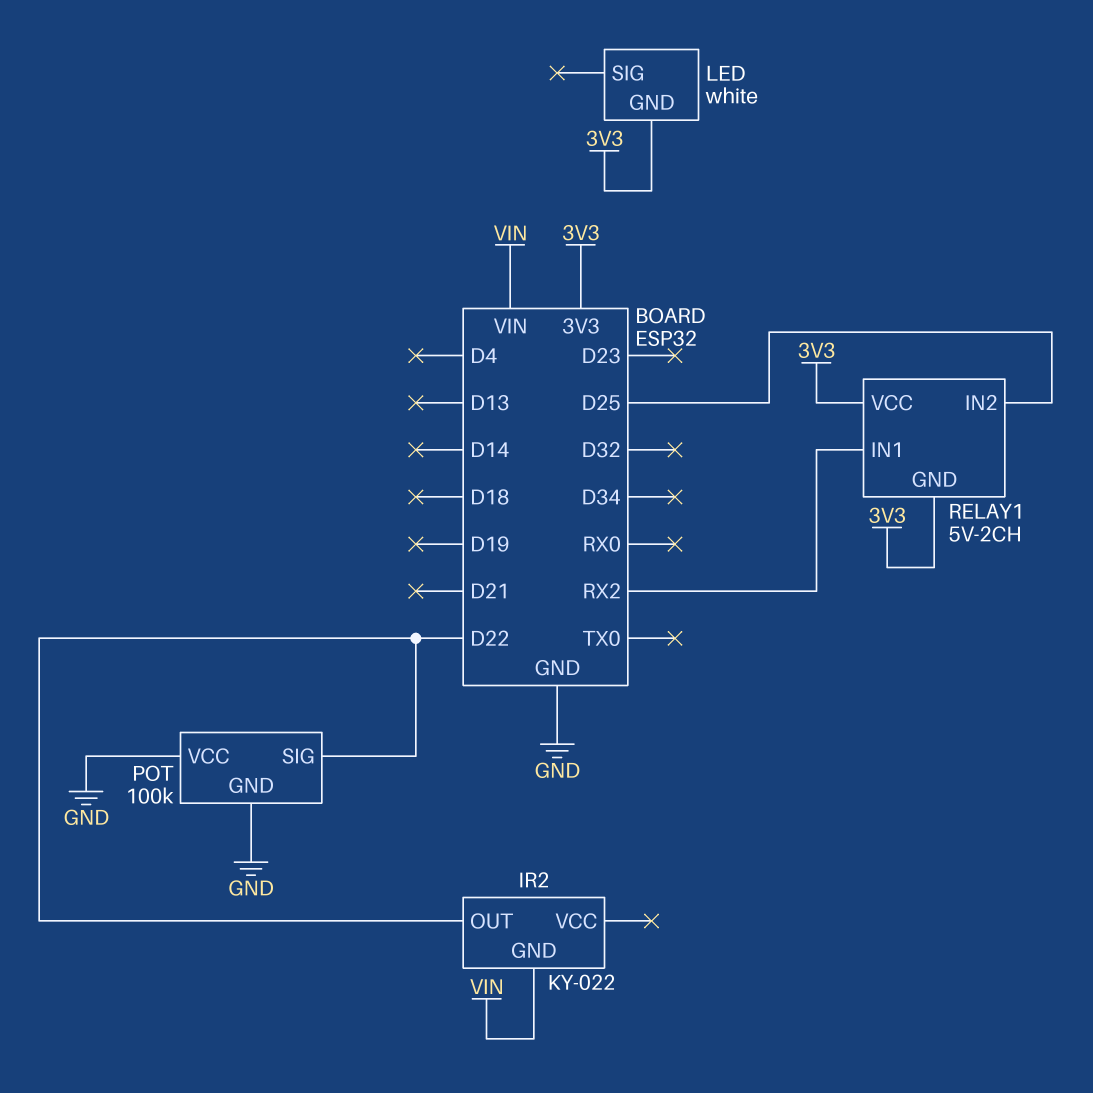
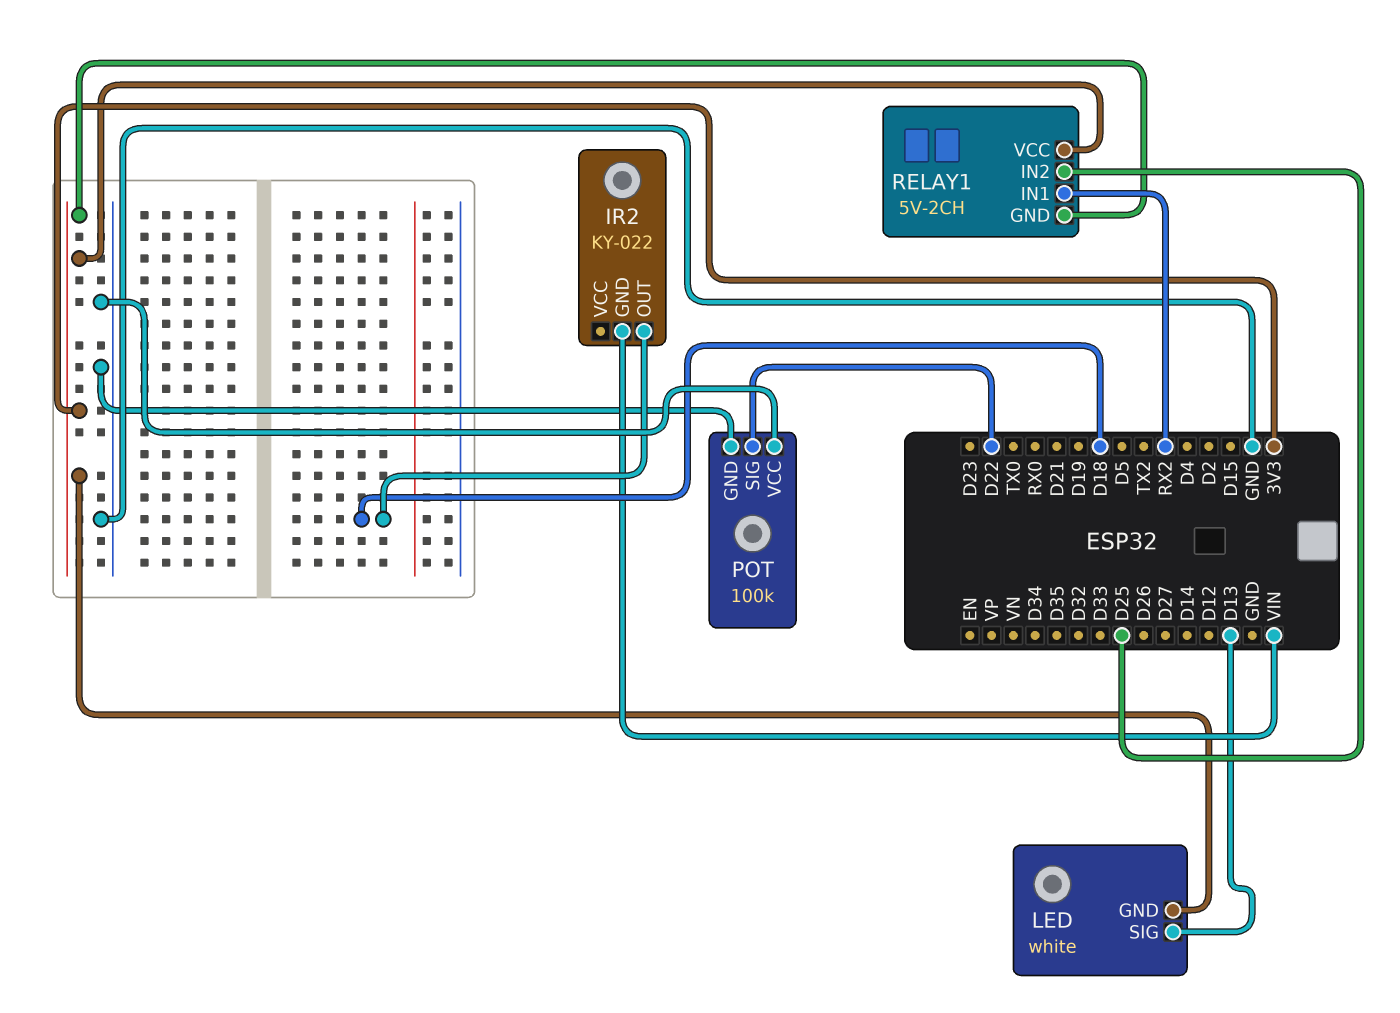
IR2 pin OUT: D22 -> D18
LED pin SIG: none -> D13

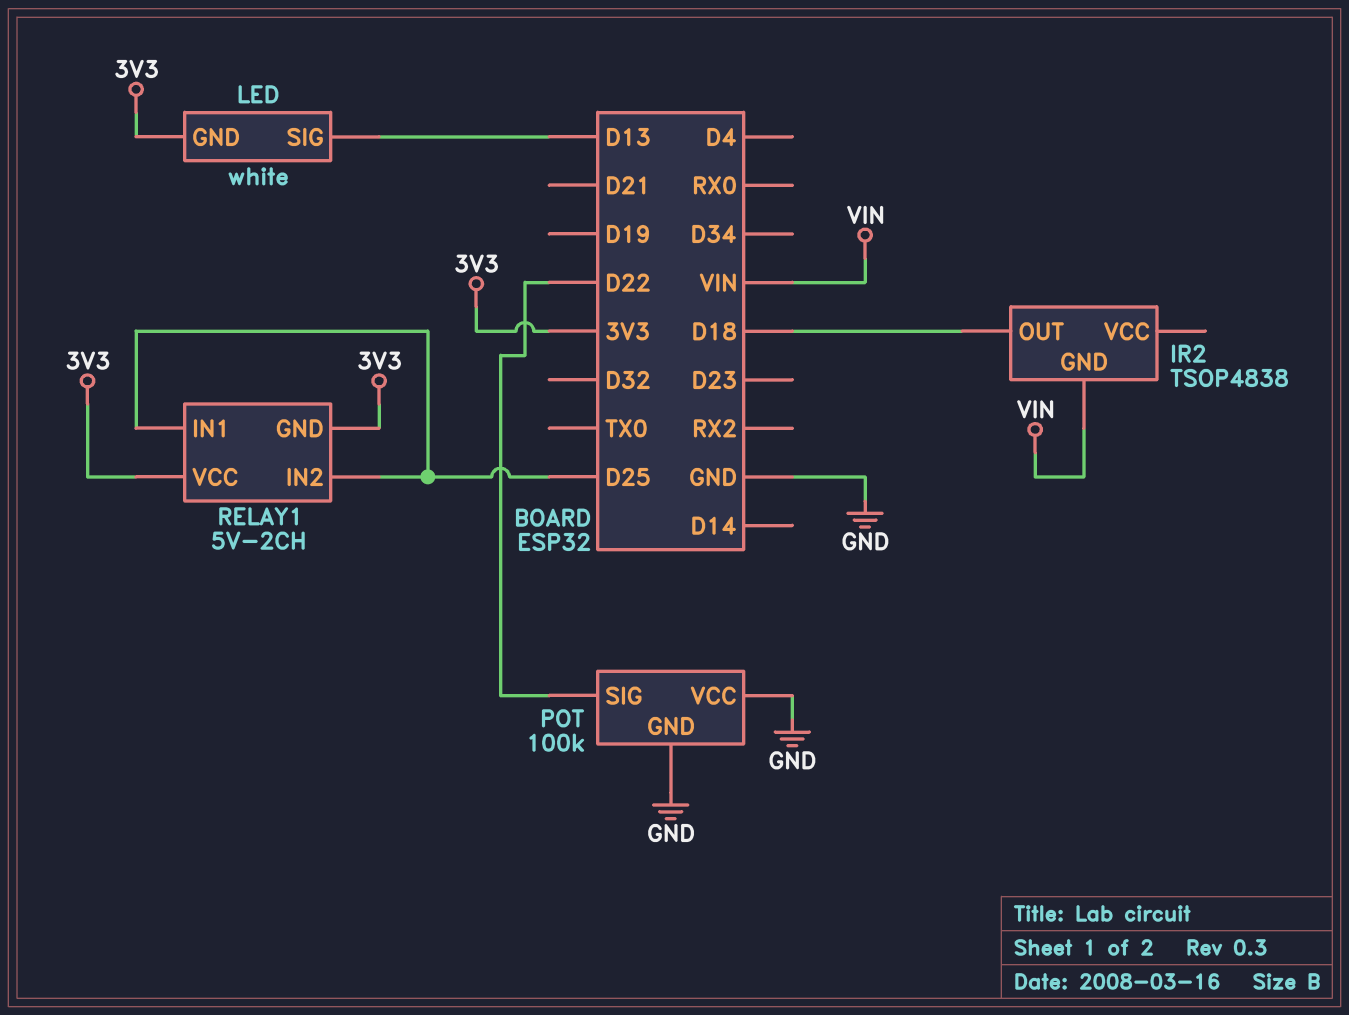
IR2: KY-022 -> TSOP4838
RELAY1 pin IN1: RX2 -> D25

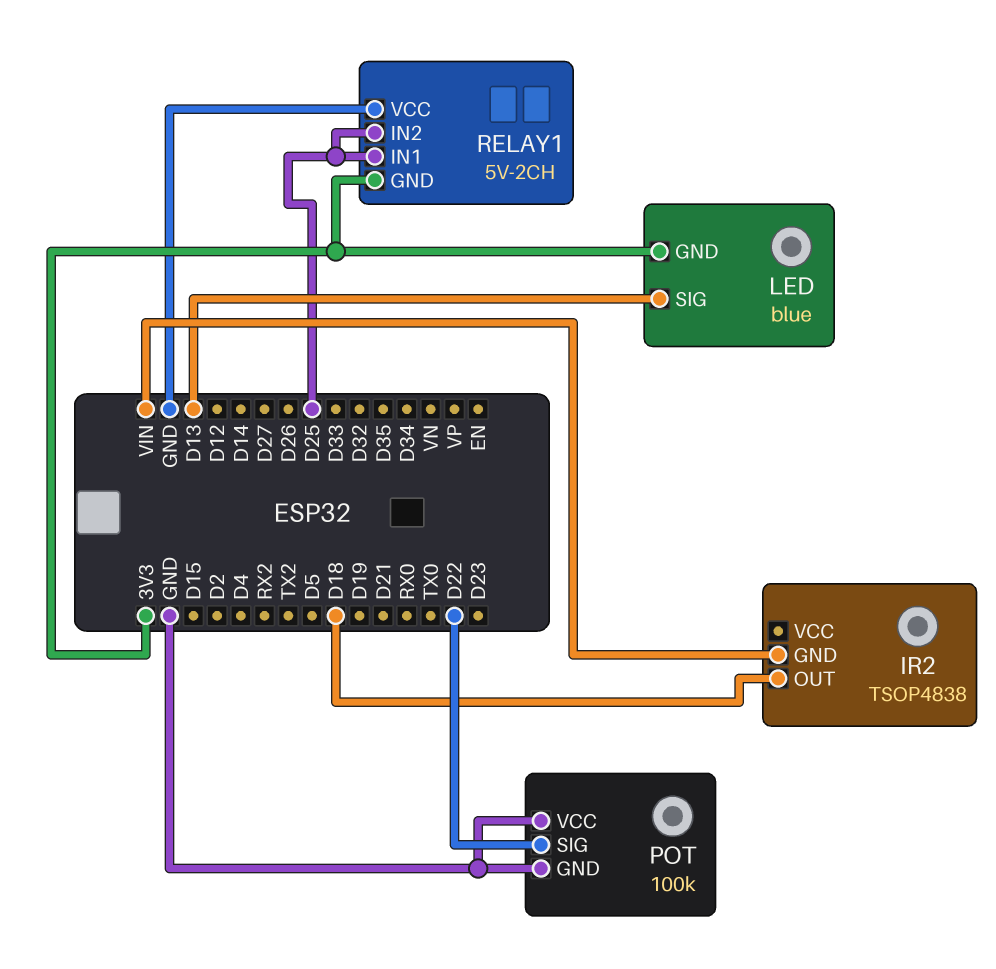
LED: white -> blue
RELAY1 pin VCC: 3V3 -> GND

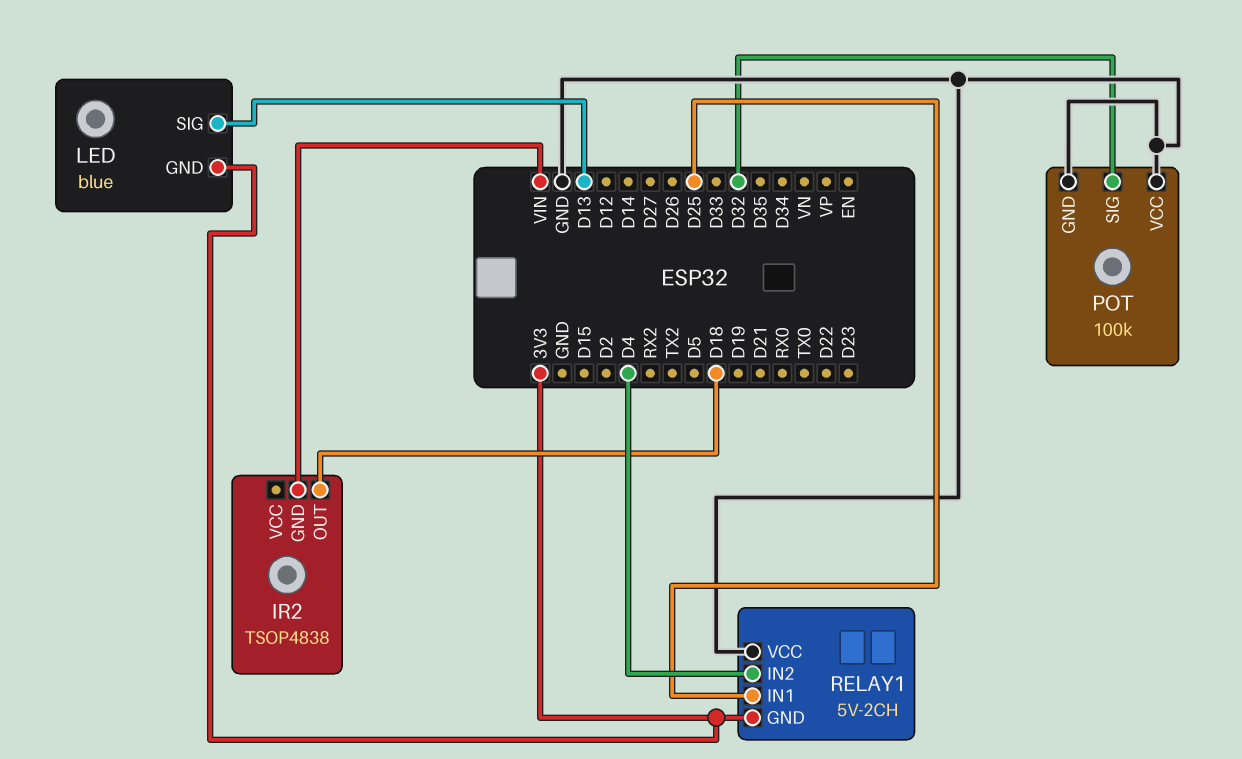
POT pin SIG: D22 -> D32
RELAY1 pin IN2: D25 -> D4

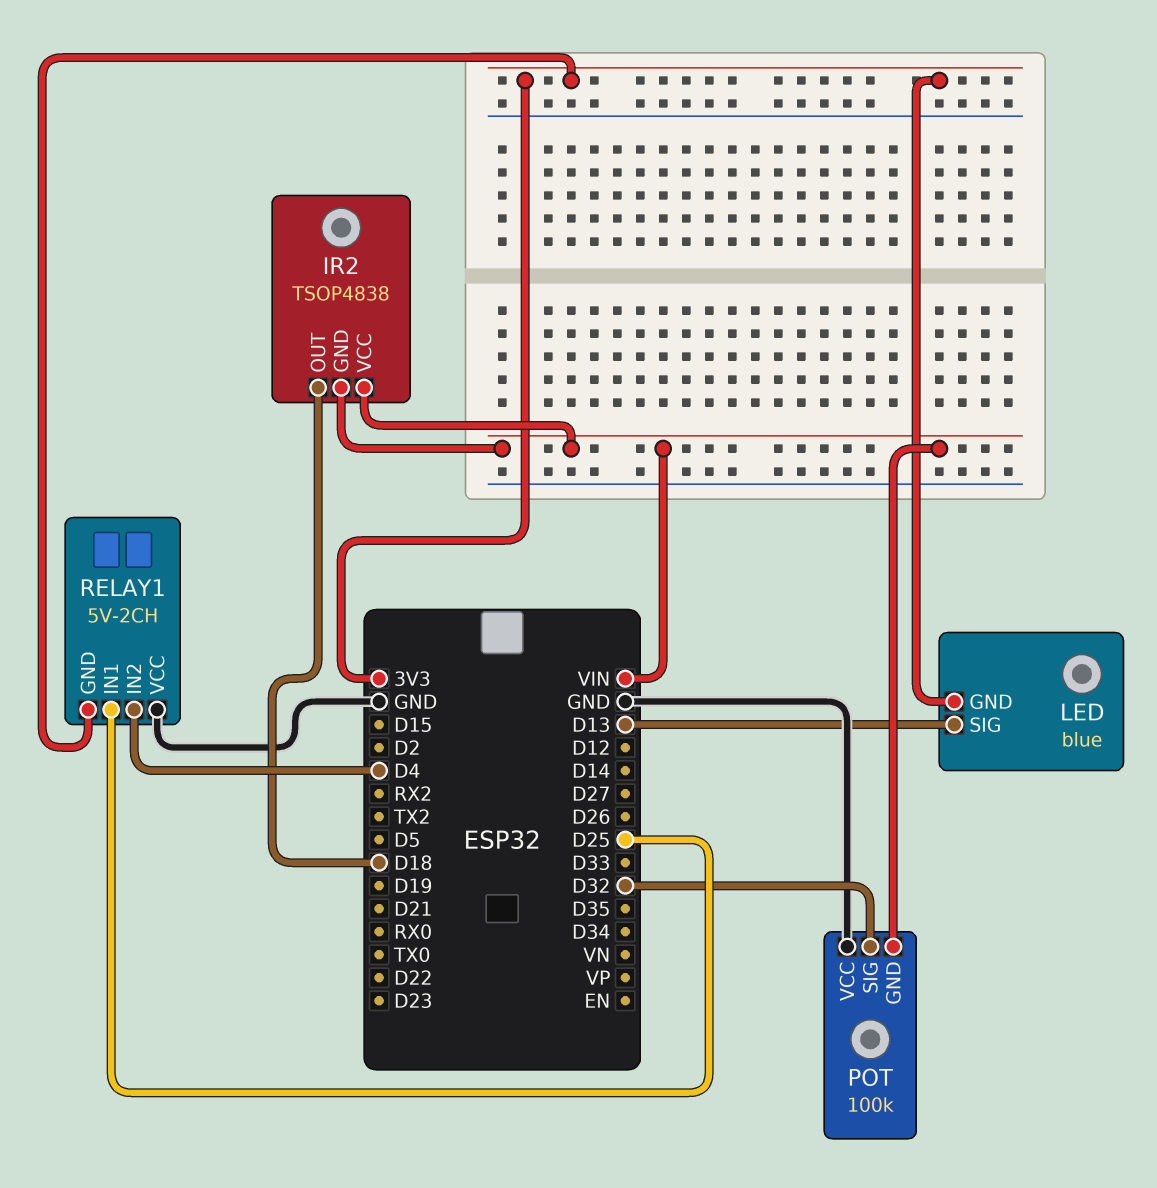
IR2 pin VCC: none -> VIN
POT pin GND: GND -> VIN

